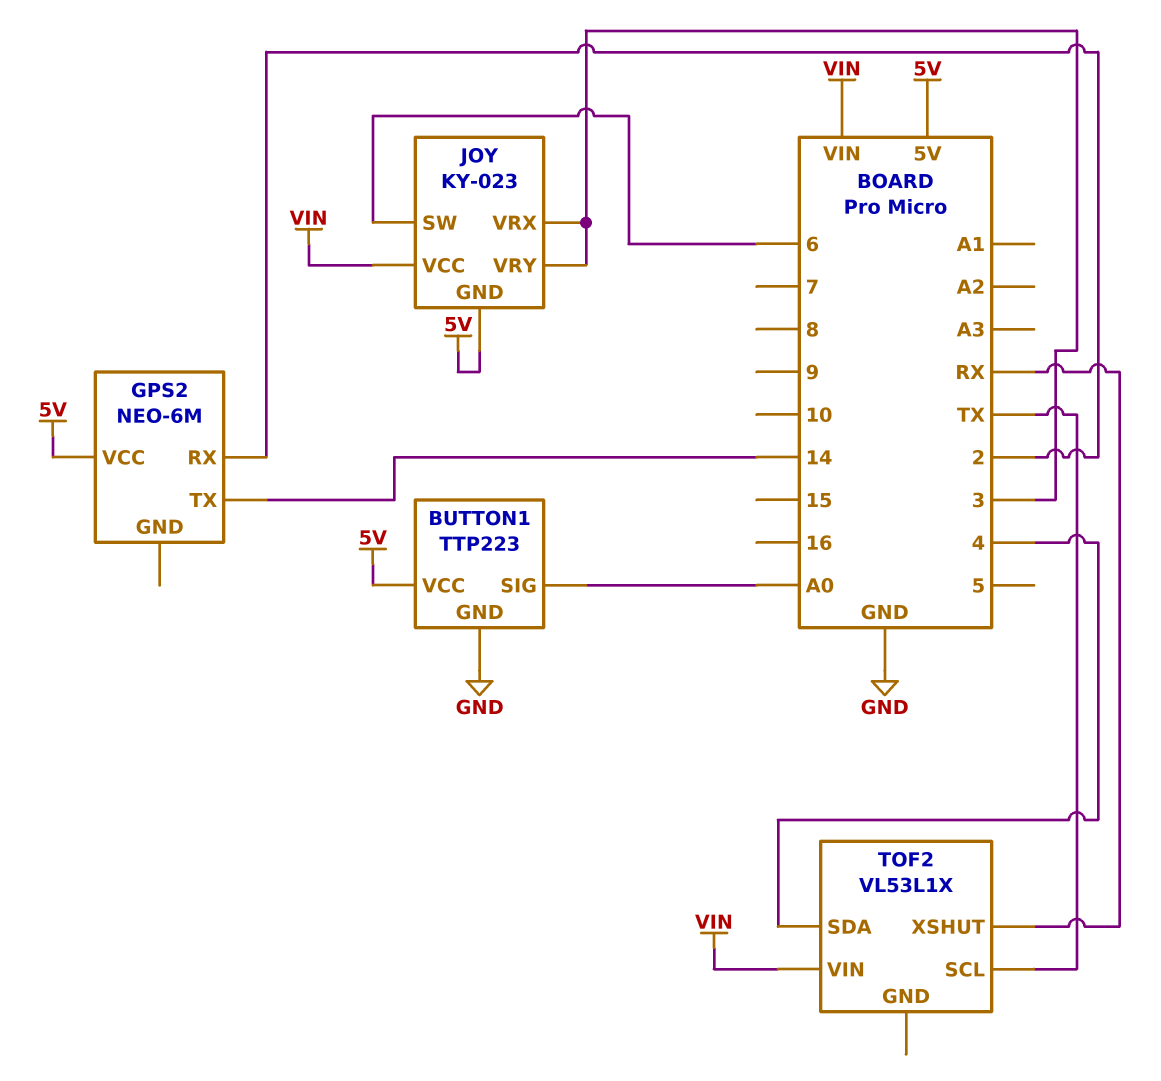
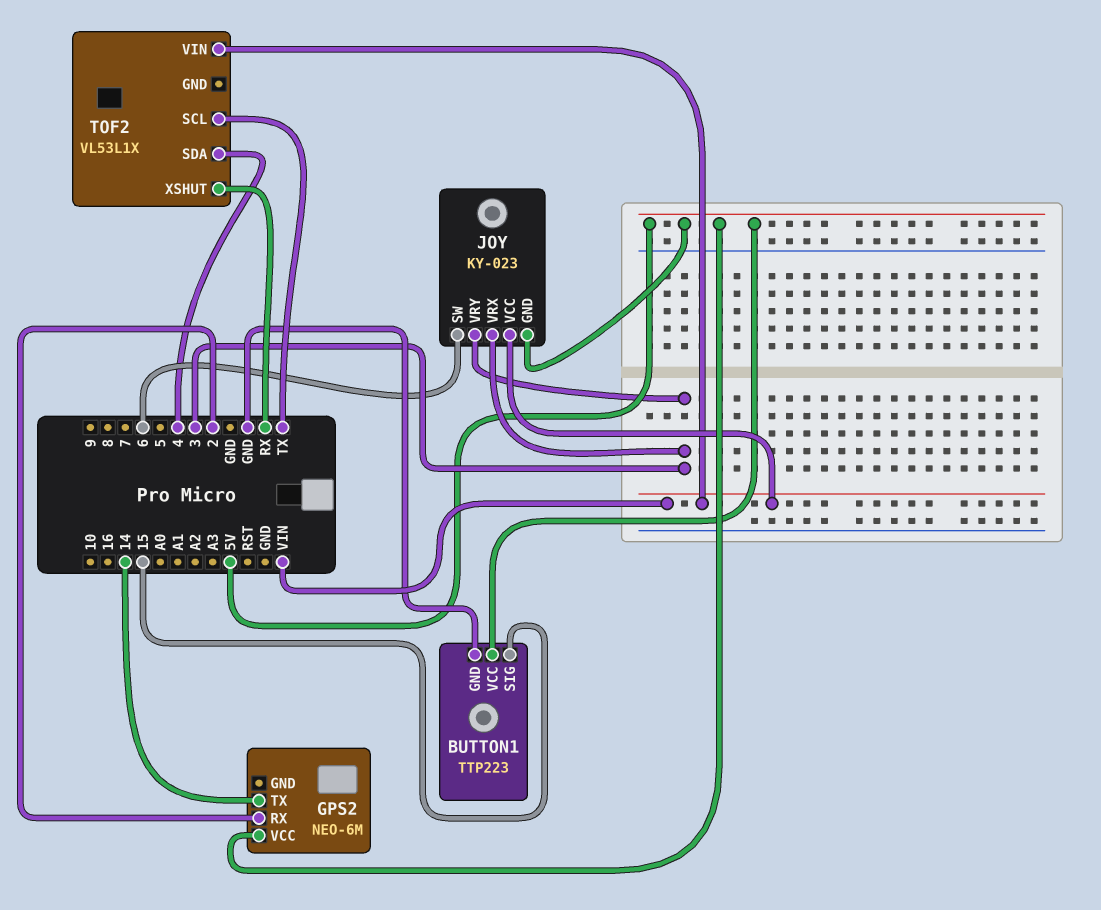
BUTTON1 pin SIG: A0 -> 15

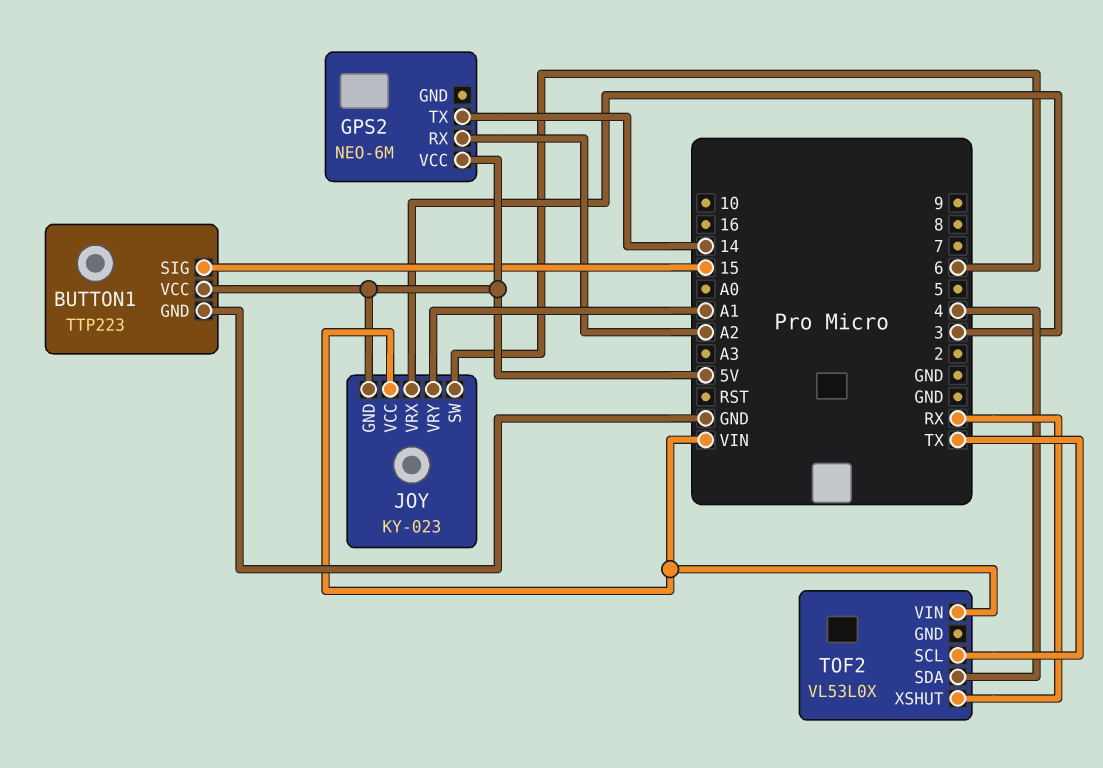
GPS2 pin RX: 2 -> A2
JOY pin VRY: 3 -> A1
TOF2: VL53L1X -> VL53L0X

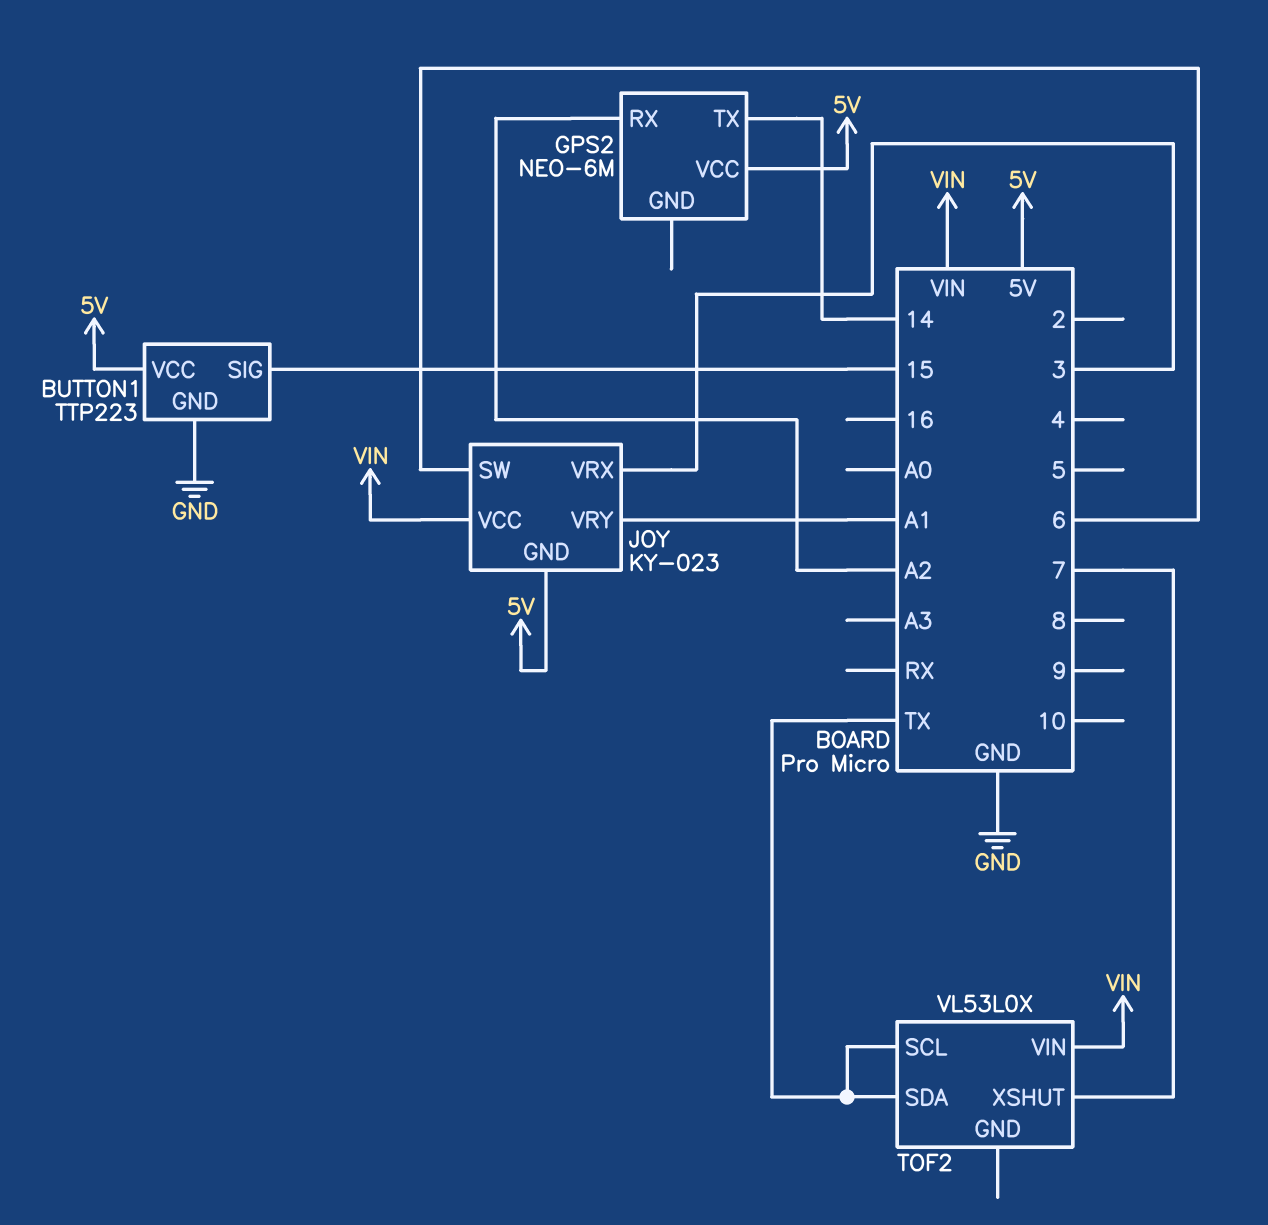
TOF2 pin SDA: 4 -> TX
TOF2 pin XSHUT: RX -> 7

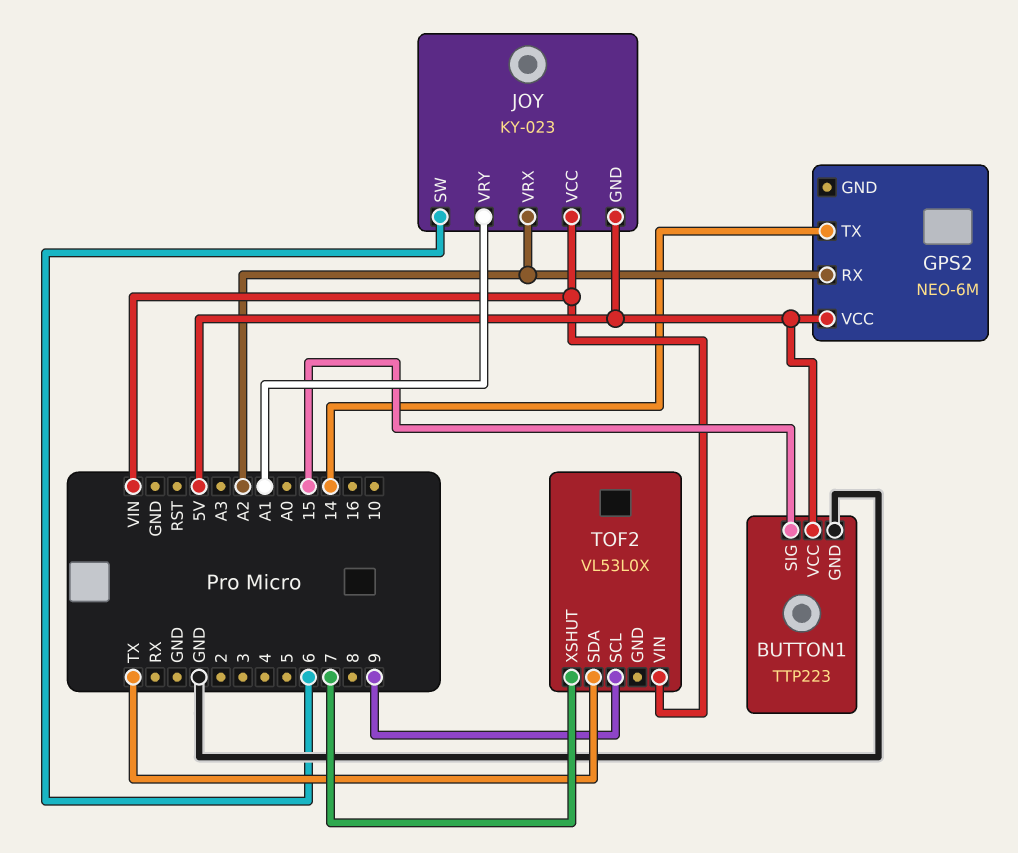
JOY pin VRX: 3 -> A2
TOF2 pin SCL: TX -> 9

